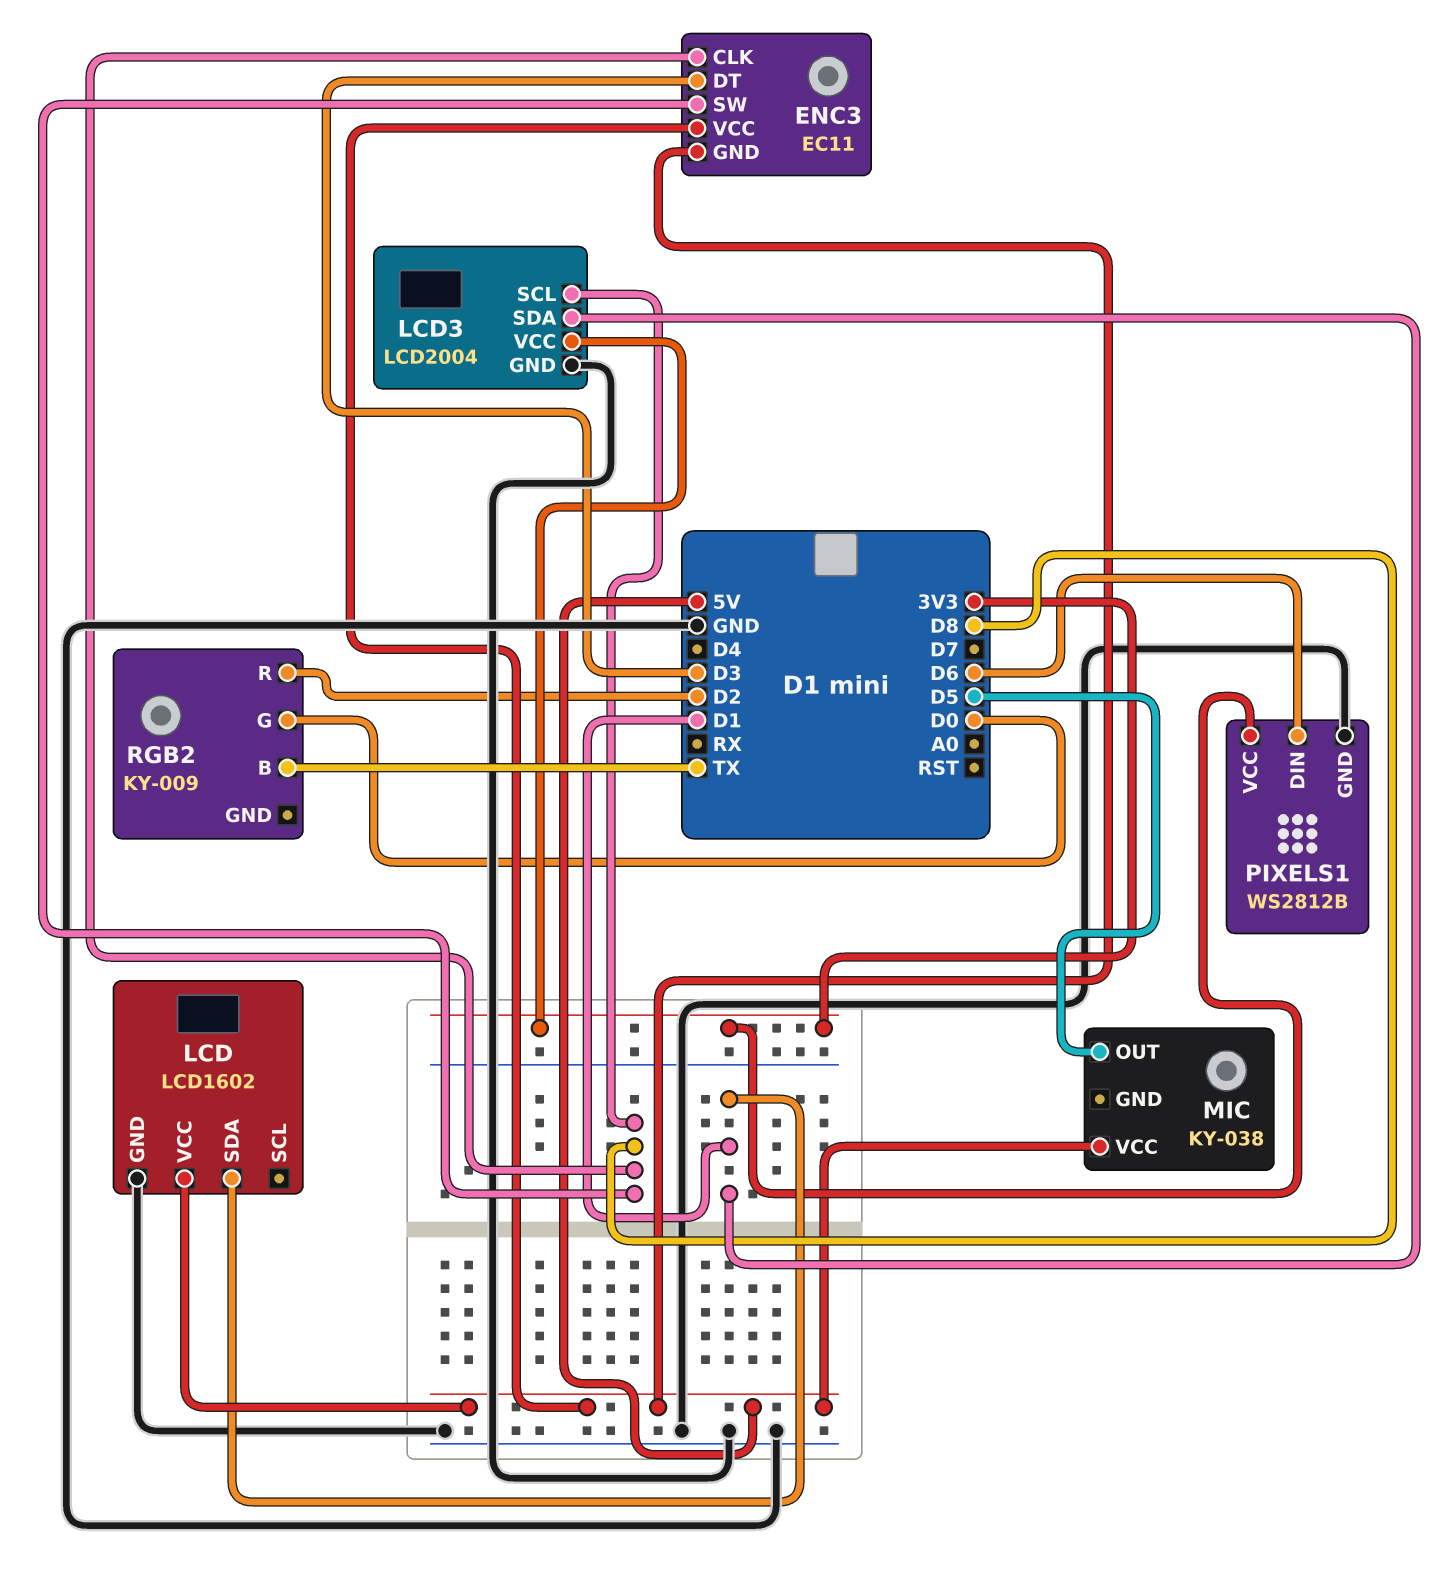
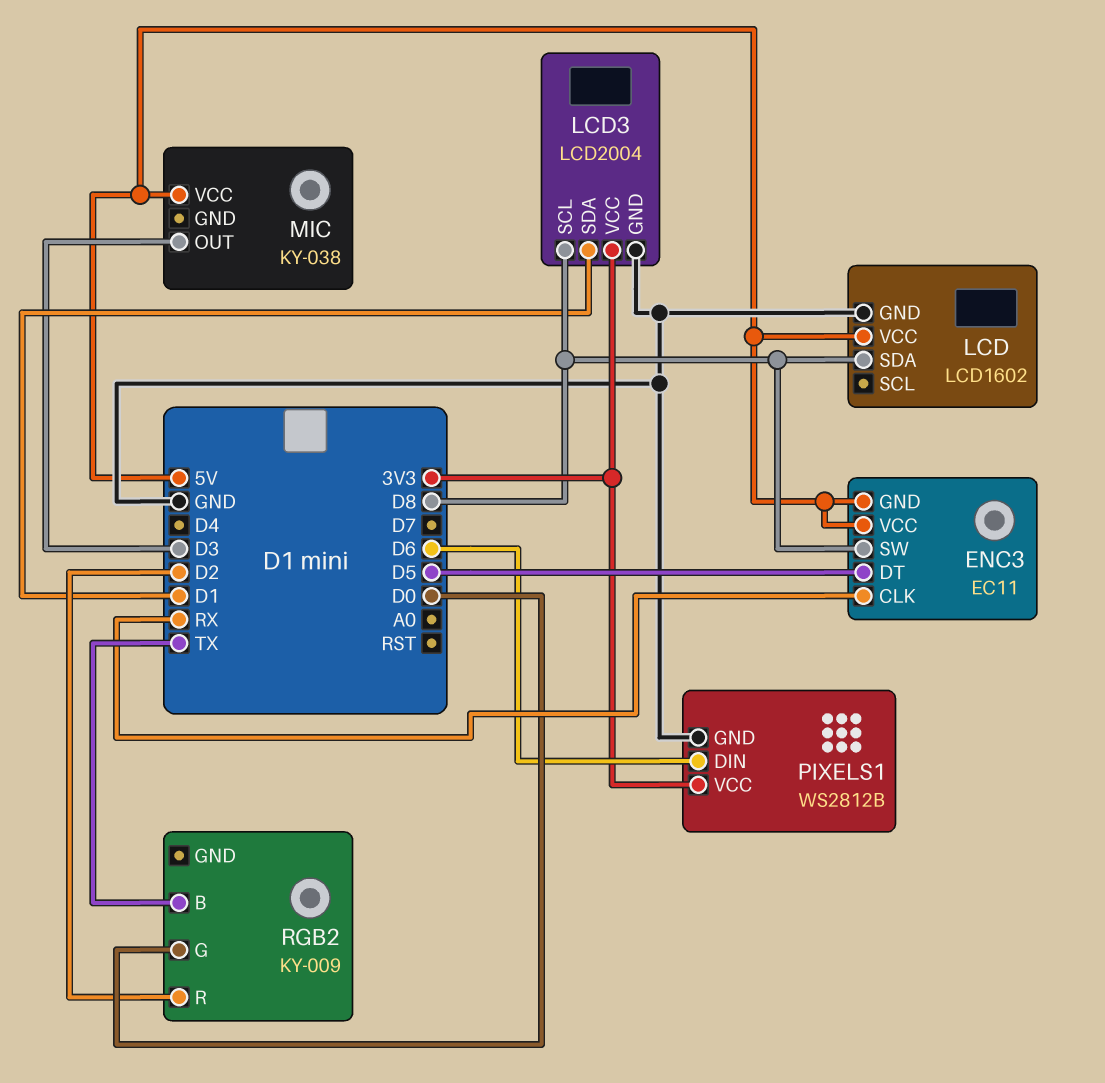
ENC3 pin CLK: D8 -> RX
ENC3 pin DT: D3 -> D5
LCD pin SDA: D1 -> D8
MIC pin OUT: D5 -> D3

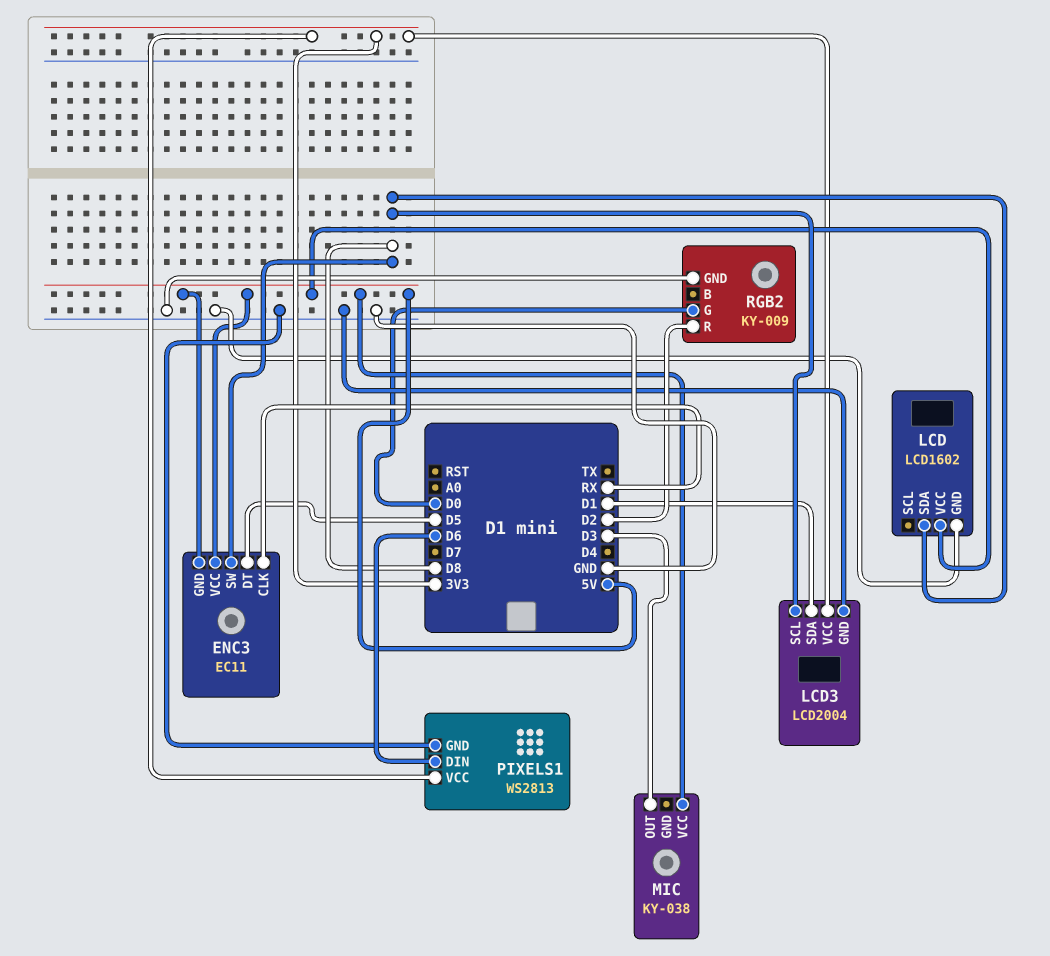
PIXELS1: WS2812B -> WS2813
RGB2 pin B: TX -> none
RGB2 pin GND: none -> GND

